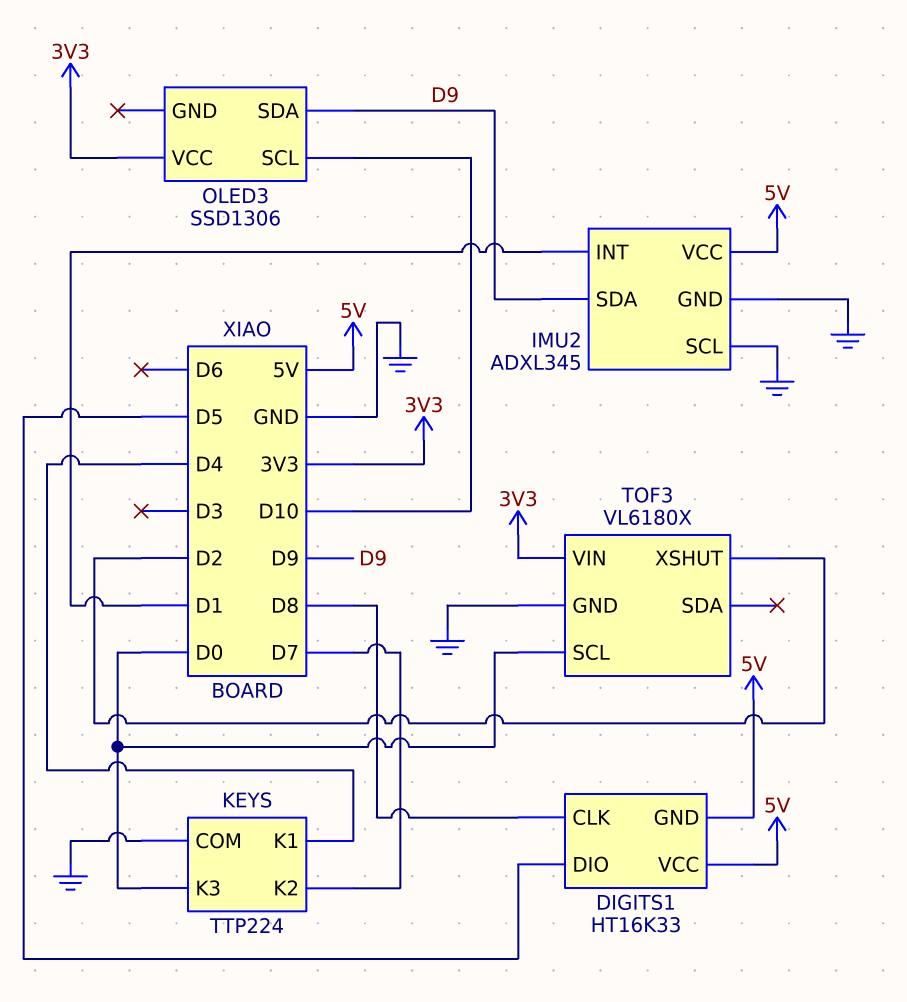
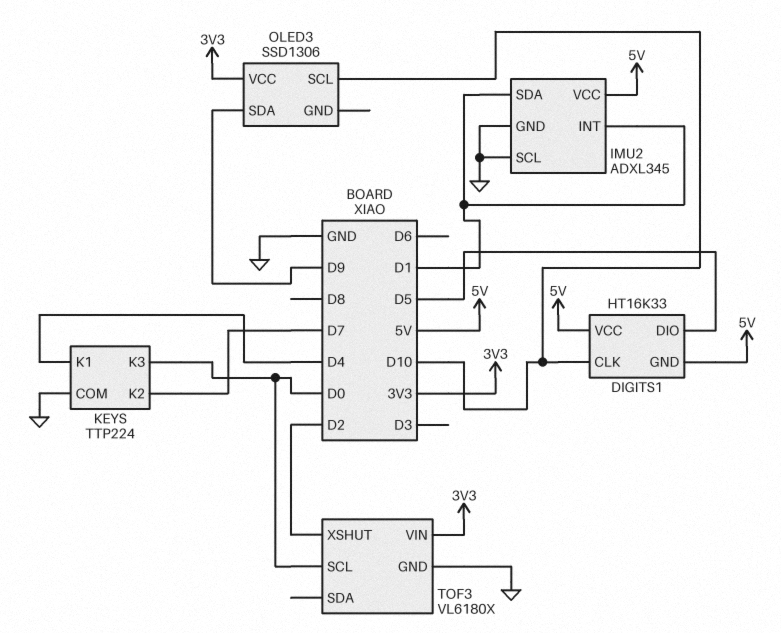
DIGITS1 pin CLK: D8 -> D10
IMU2 pin SDA: D9 -> D1

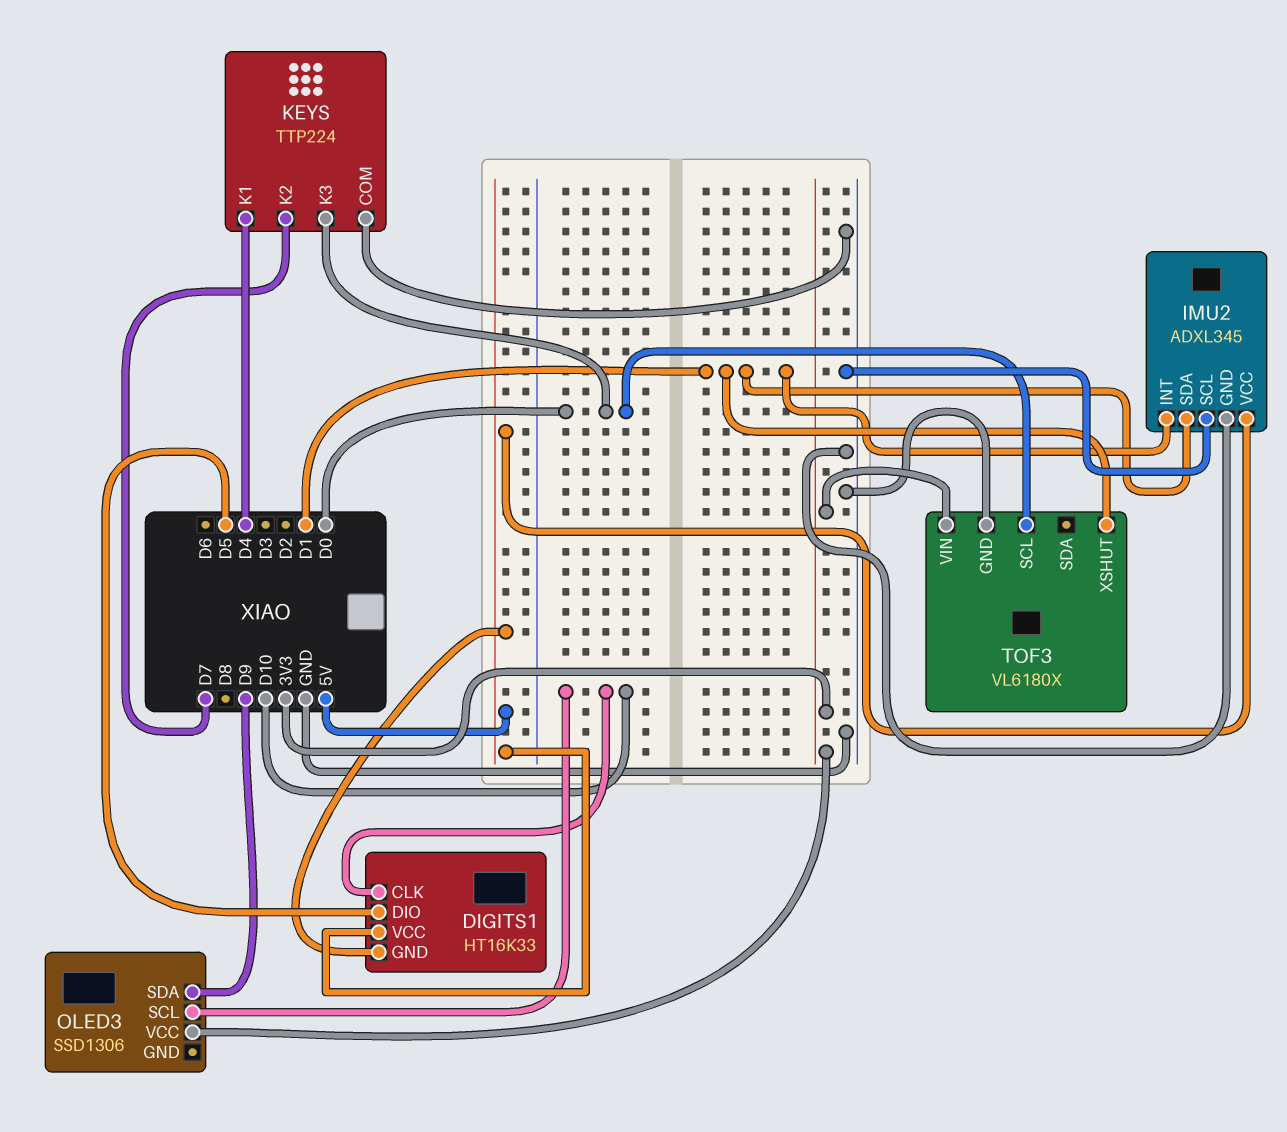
TOF3 pin XSHUT: D2 -> D1

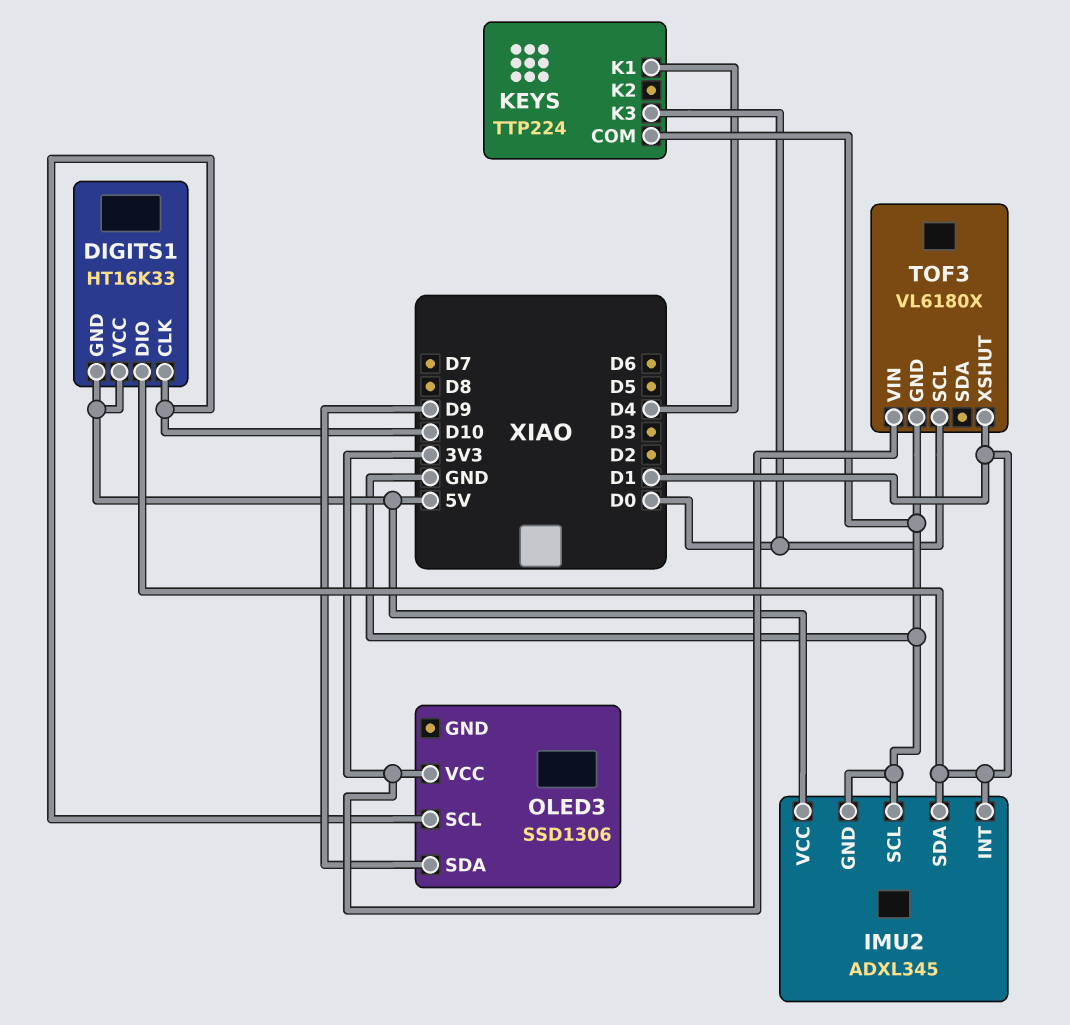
DIGITS1 pin DIO: D5 -> D1
KEYS pin K2: D7 -> none

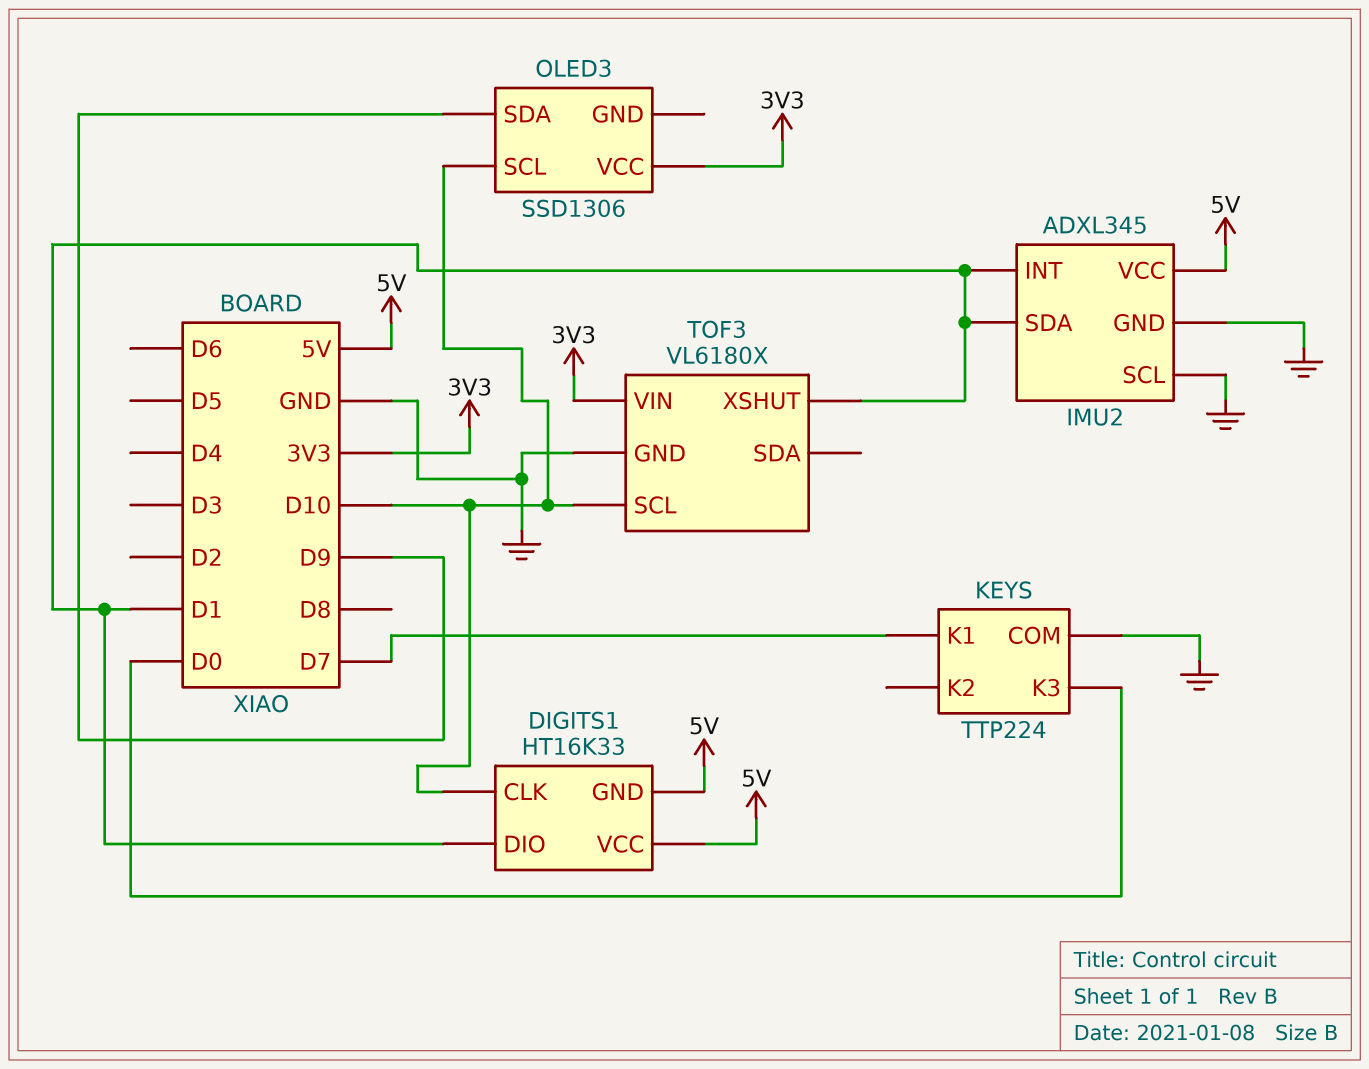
KEYS pin K1: D4 -> D7
TOF3 pin SCL: D0 -> D10

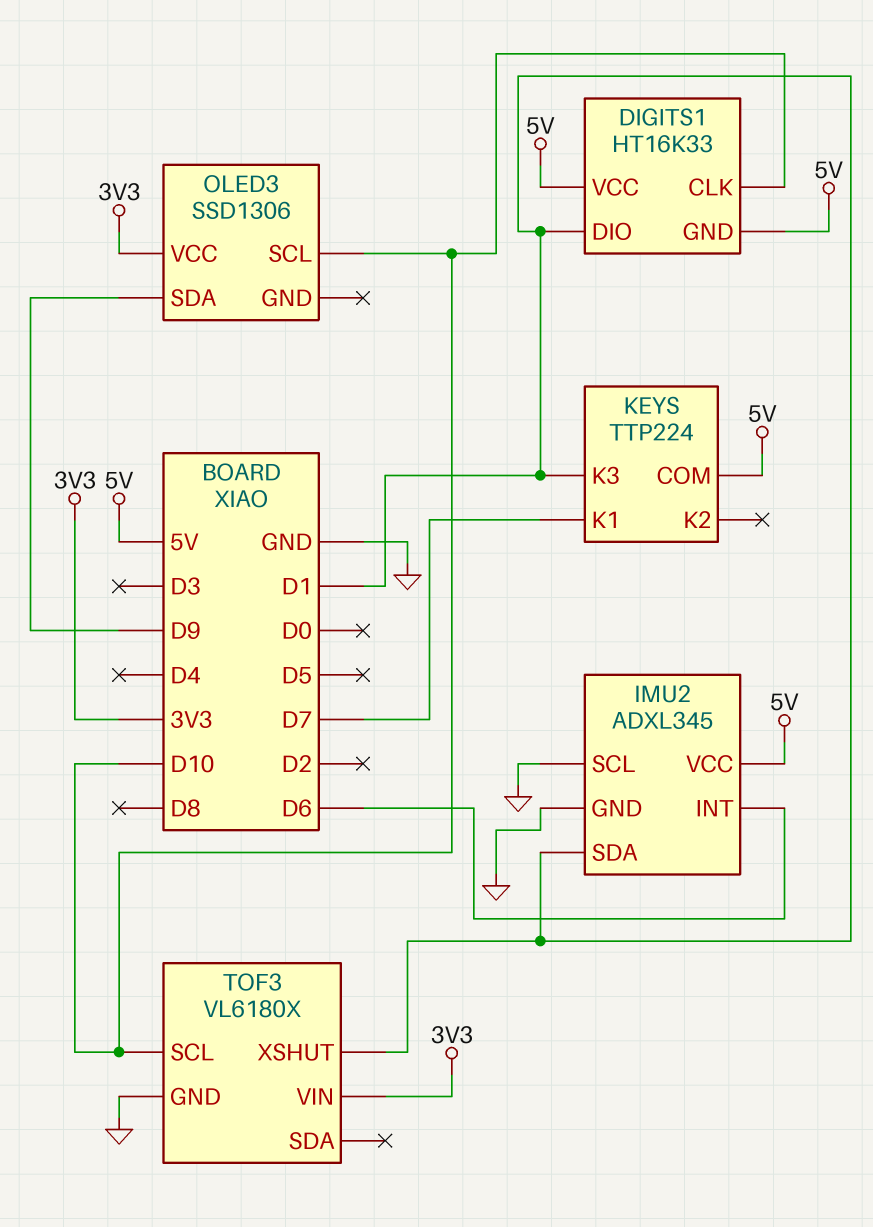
IMU2 pin INT: D1 -> D6
KEYS pin COM: GND -> 5V
KEYS pin K3: D0 -> D1

